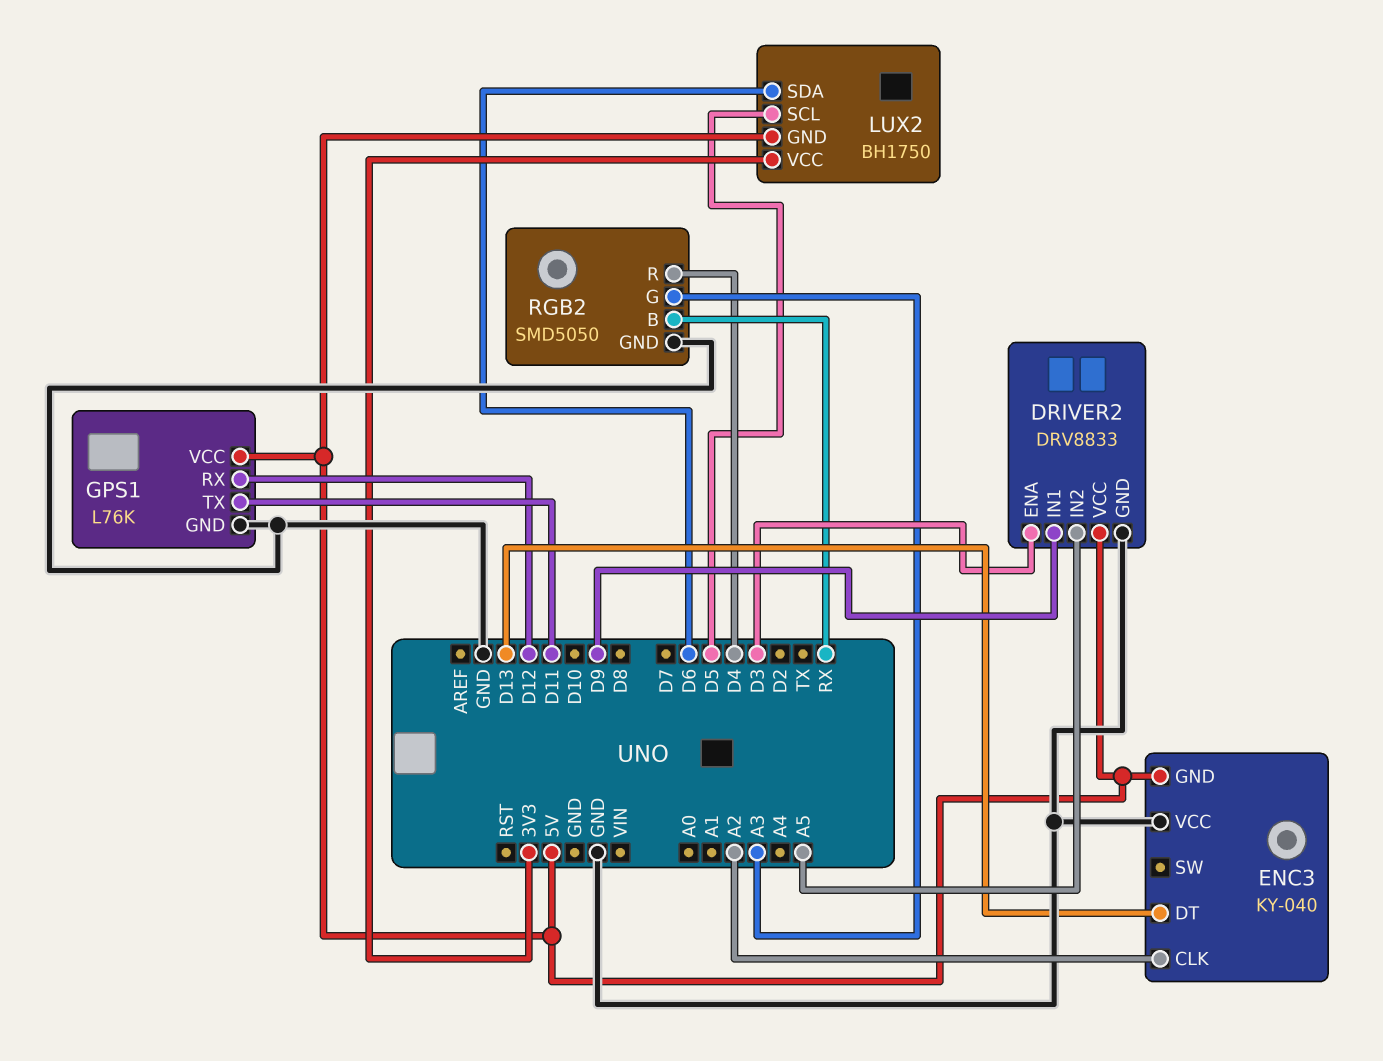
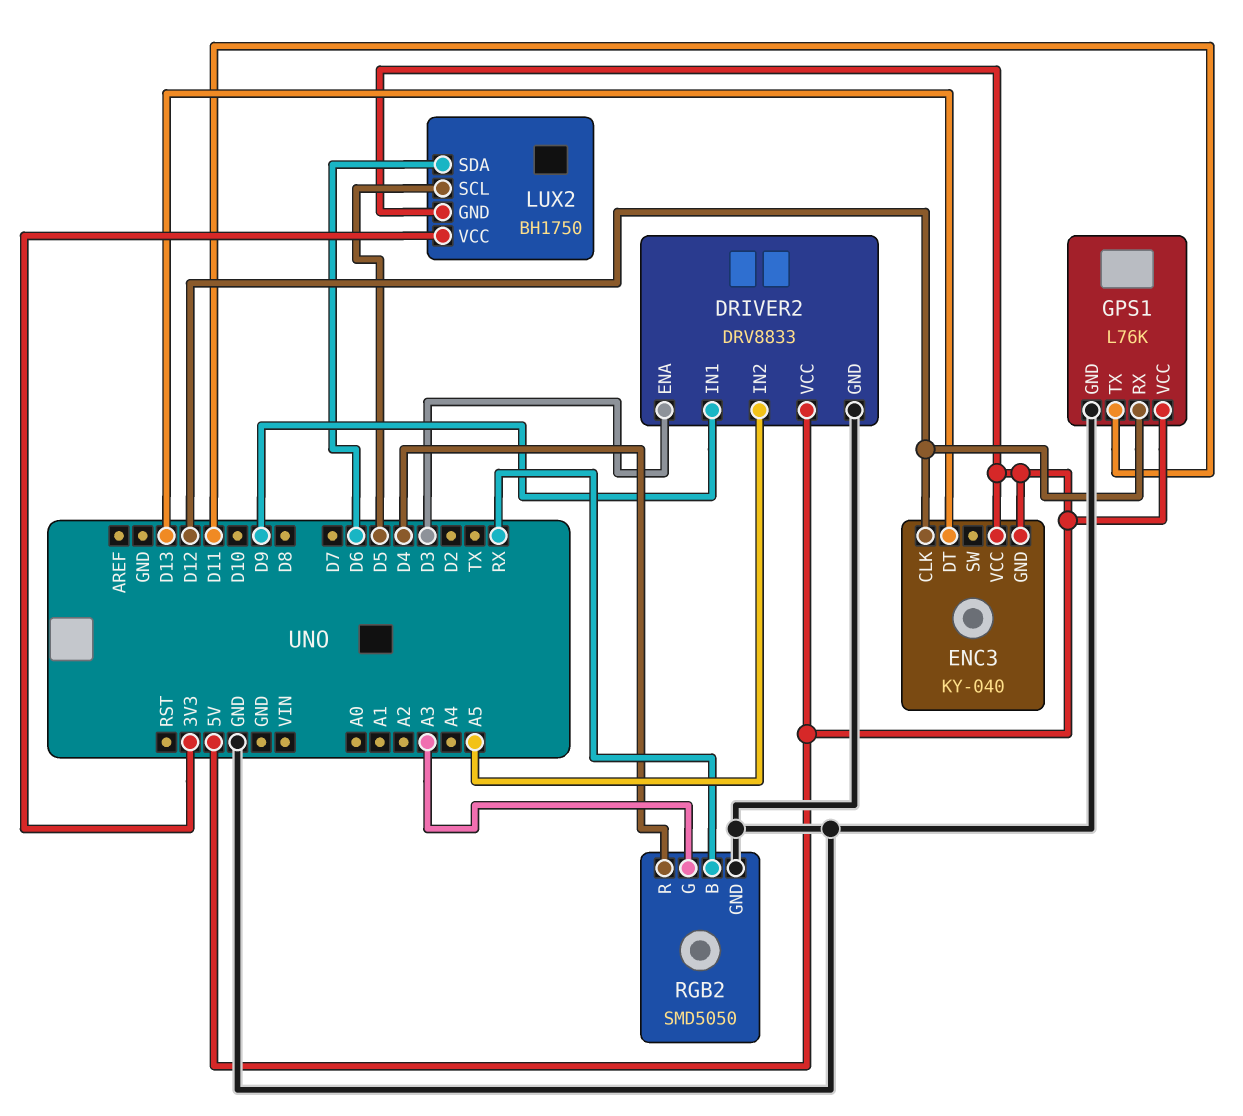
ENC3 pin CLK: A2 -> D12
ENC3 pin VCC: GND -> 5V

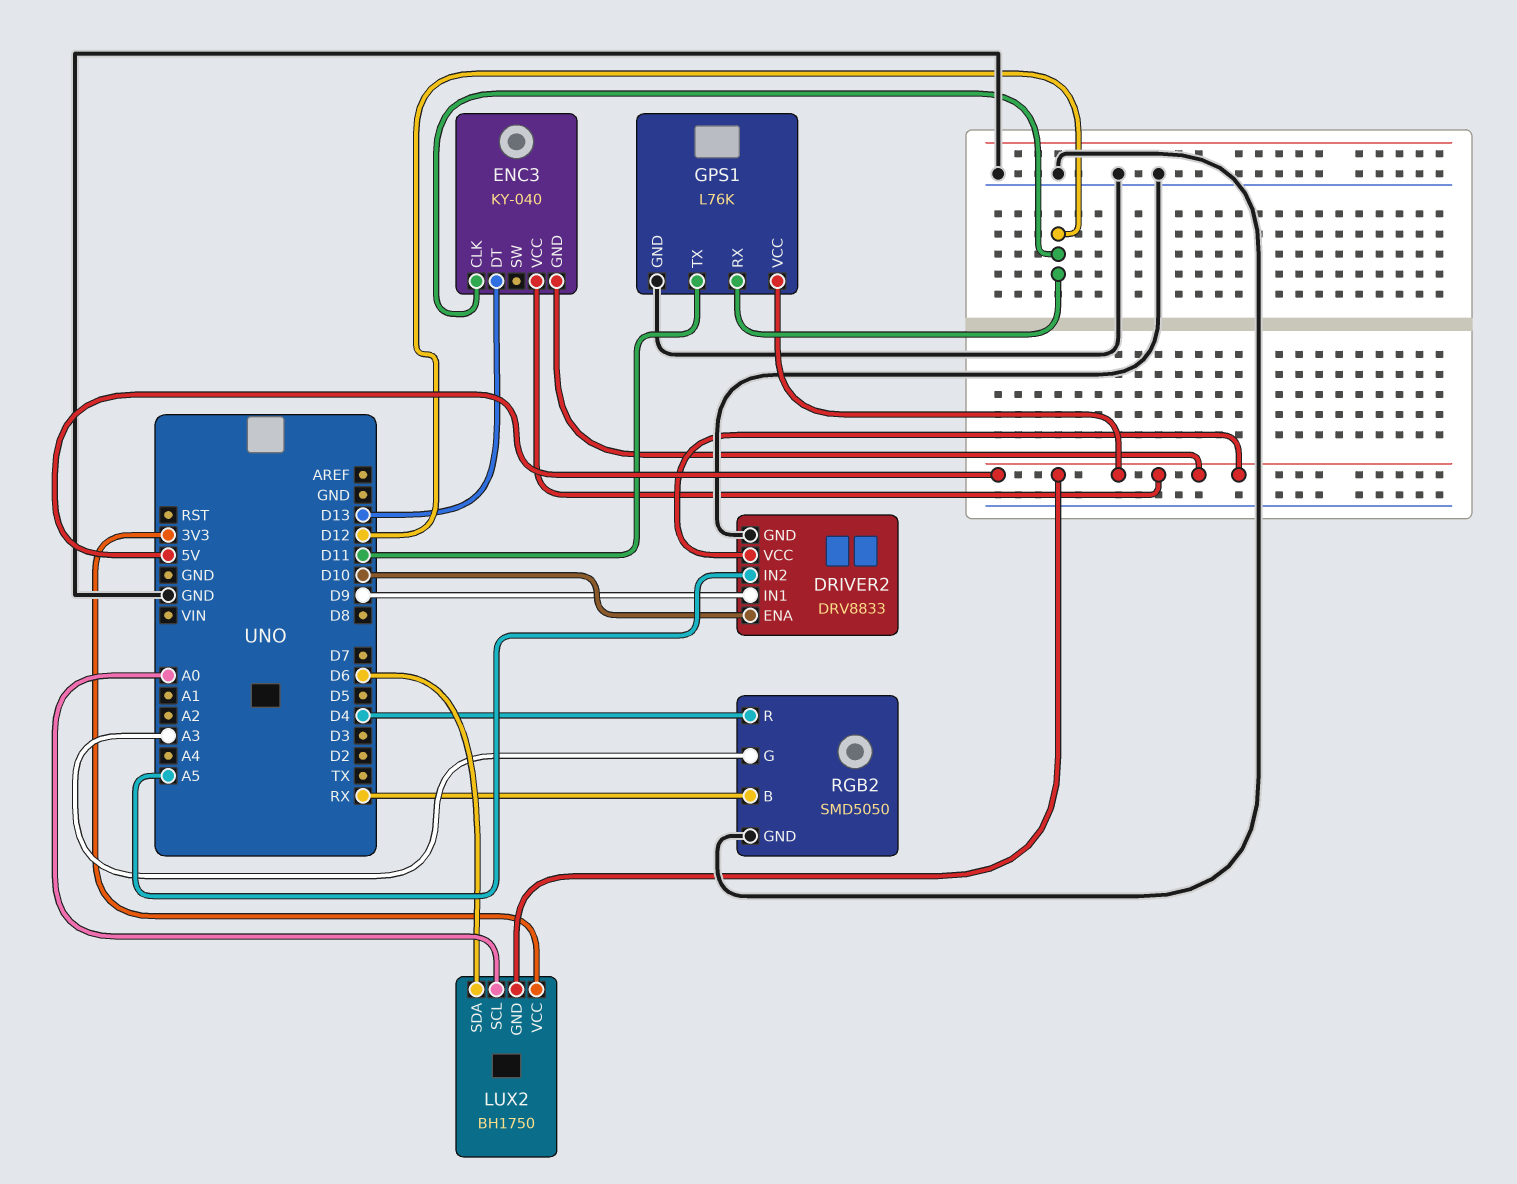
DRIVER2 pin ENA: D3 -> D10
LUX2 pin SCL: D5 -> A0

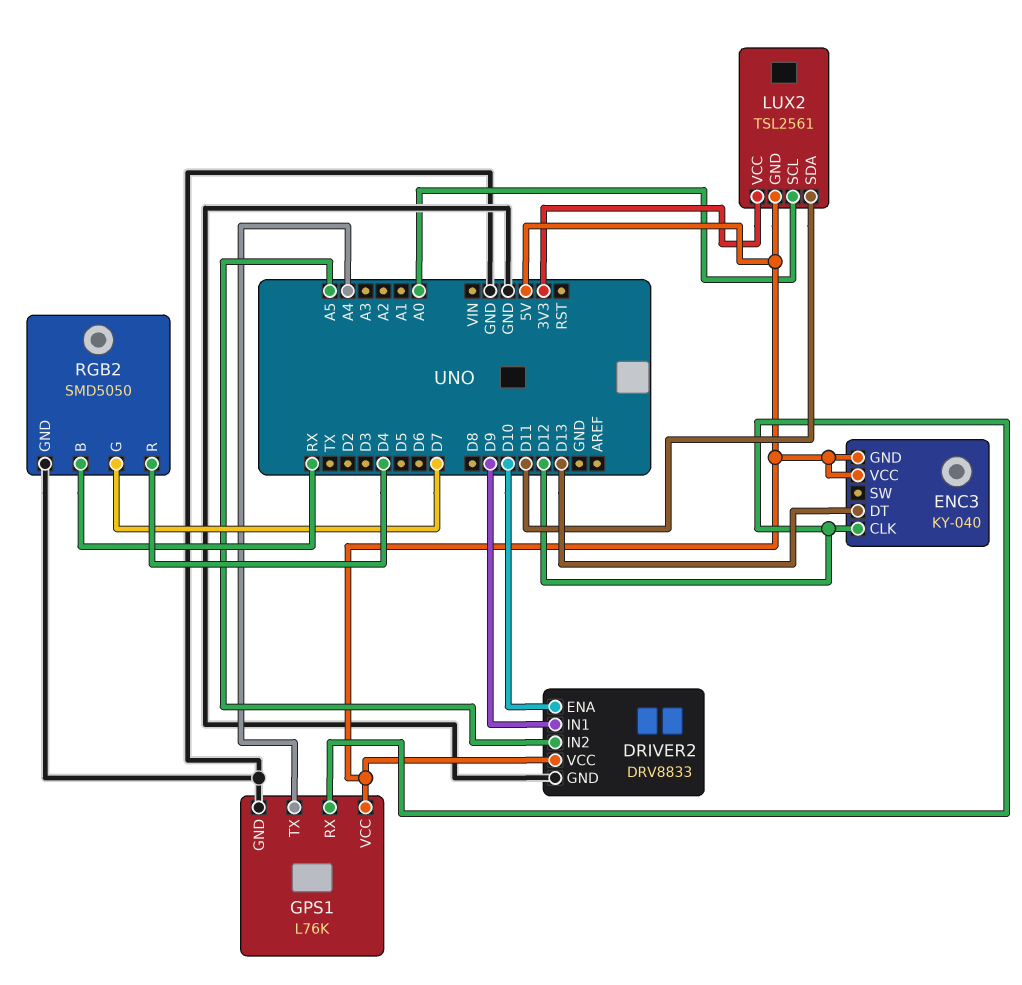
GPS1 pin TX: D11 -> A4
LUX2: BH1750 -> TSL2561
LUX2 pin SDA: D6 -> D11
RGB2 pin G: A3 -> D7

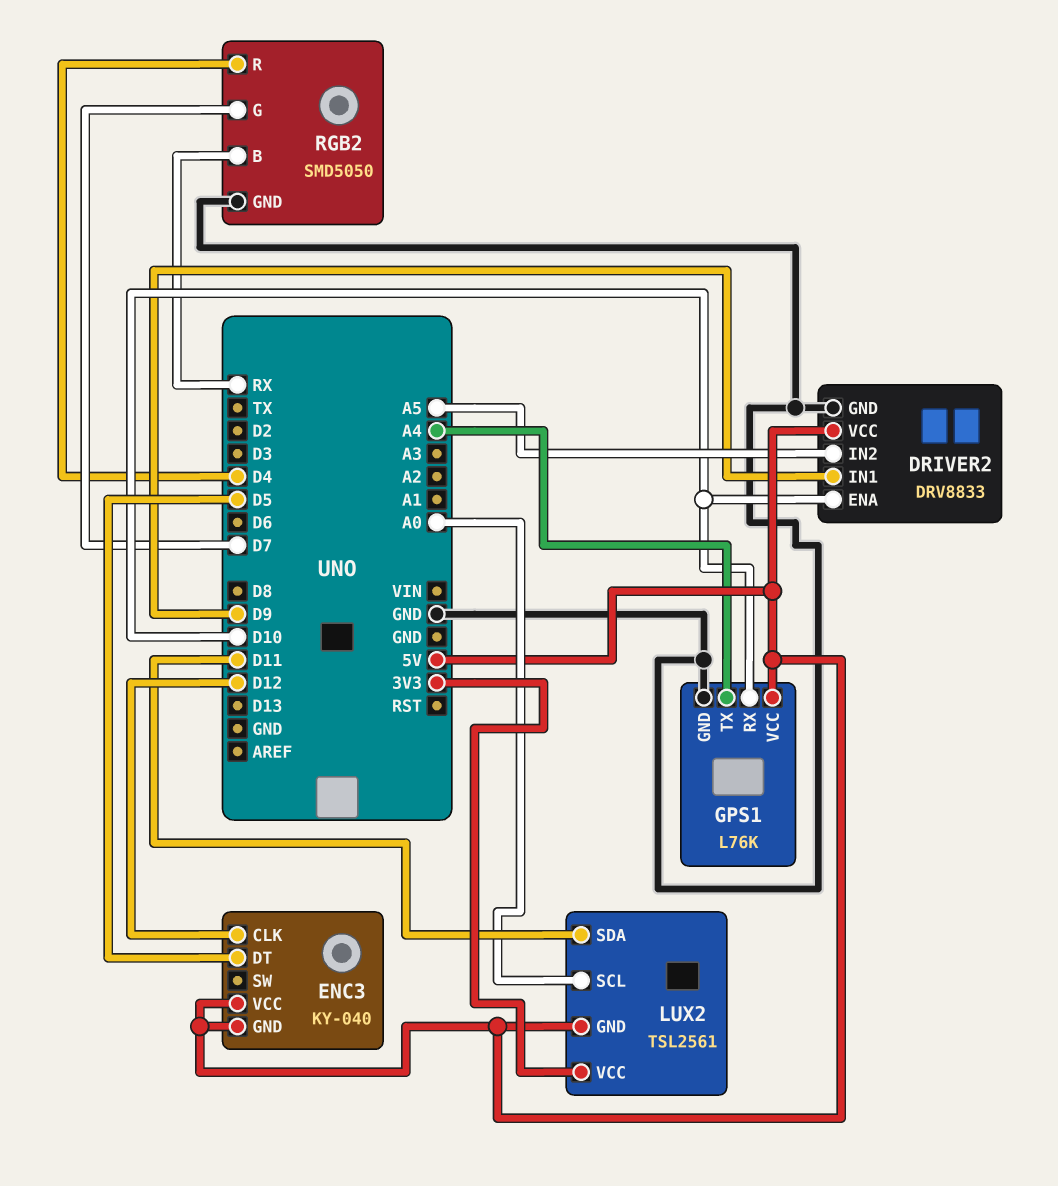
ENC3 pin DT: D13 -> D5
GPS1 pin RX: D12 -> D10

